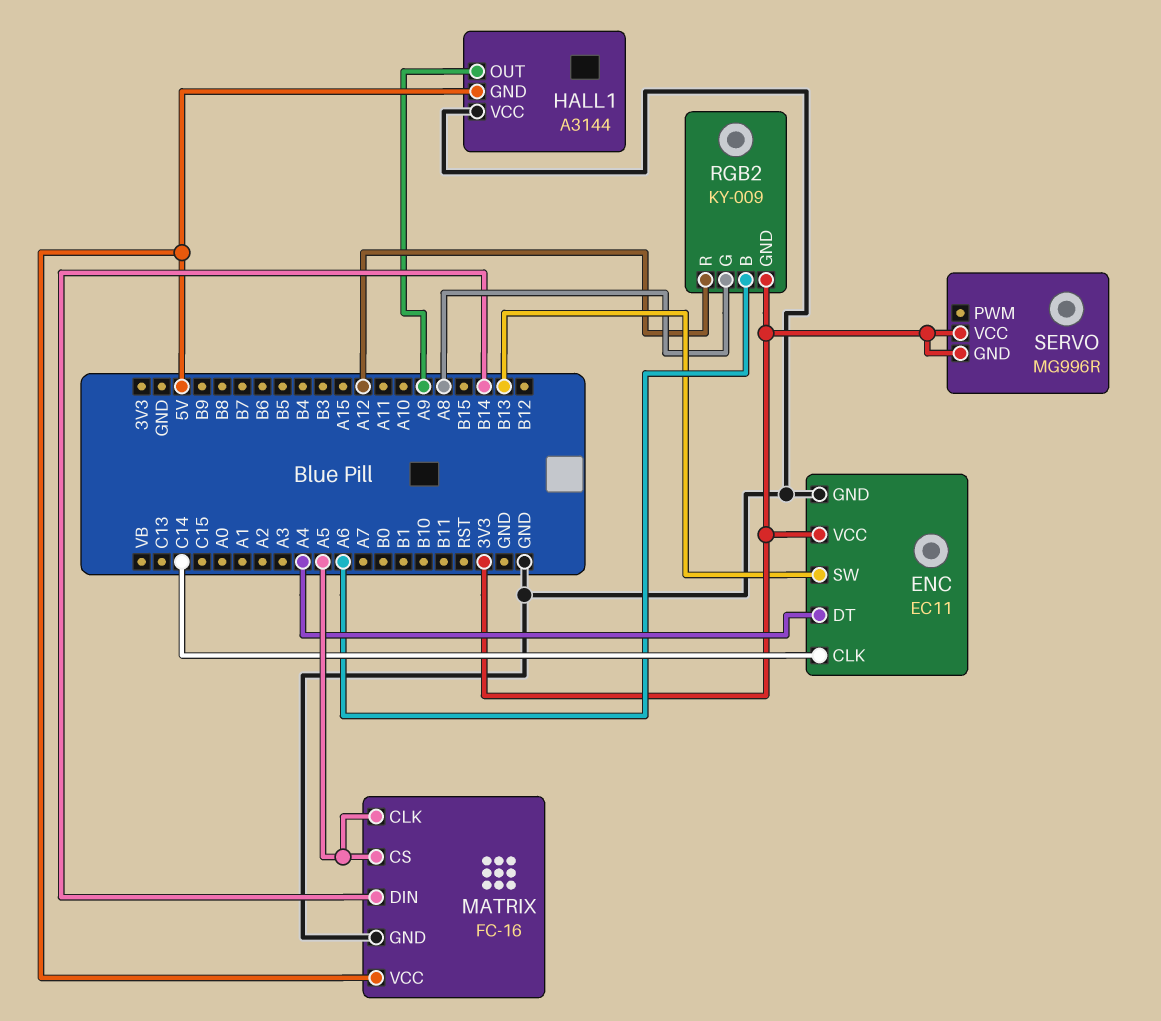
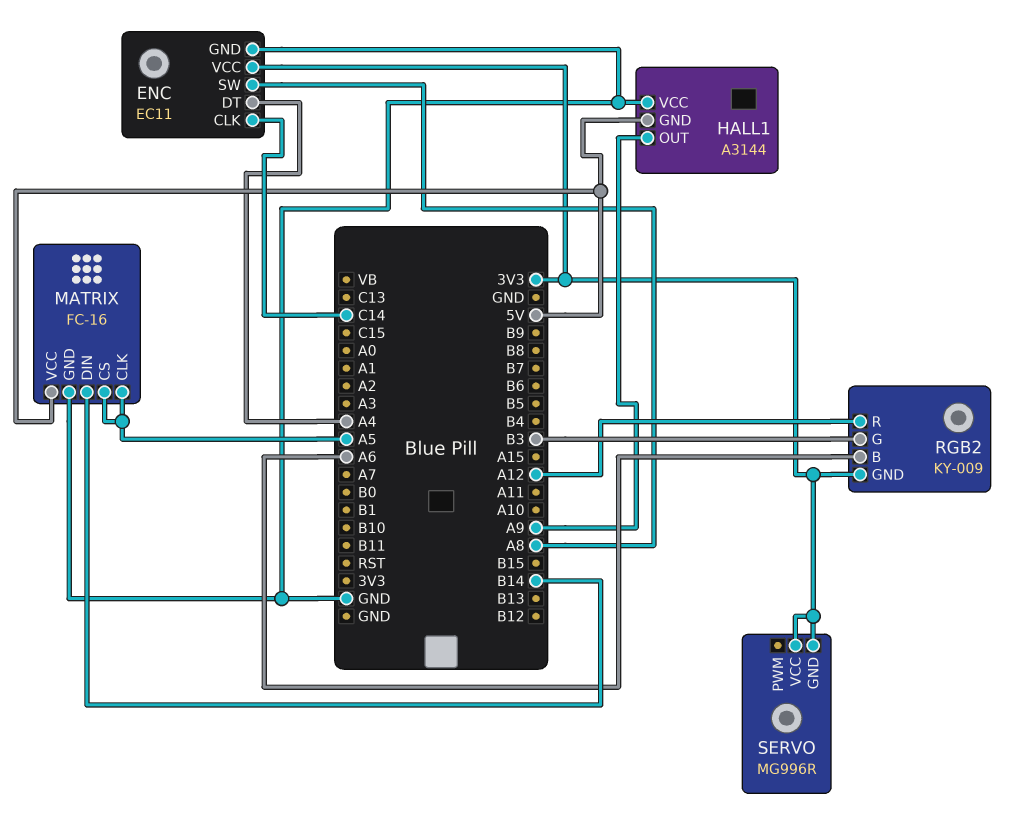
ENC pin SW: B13 -> A8
RGB2 pin G: A8 -> B3

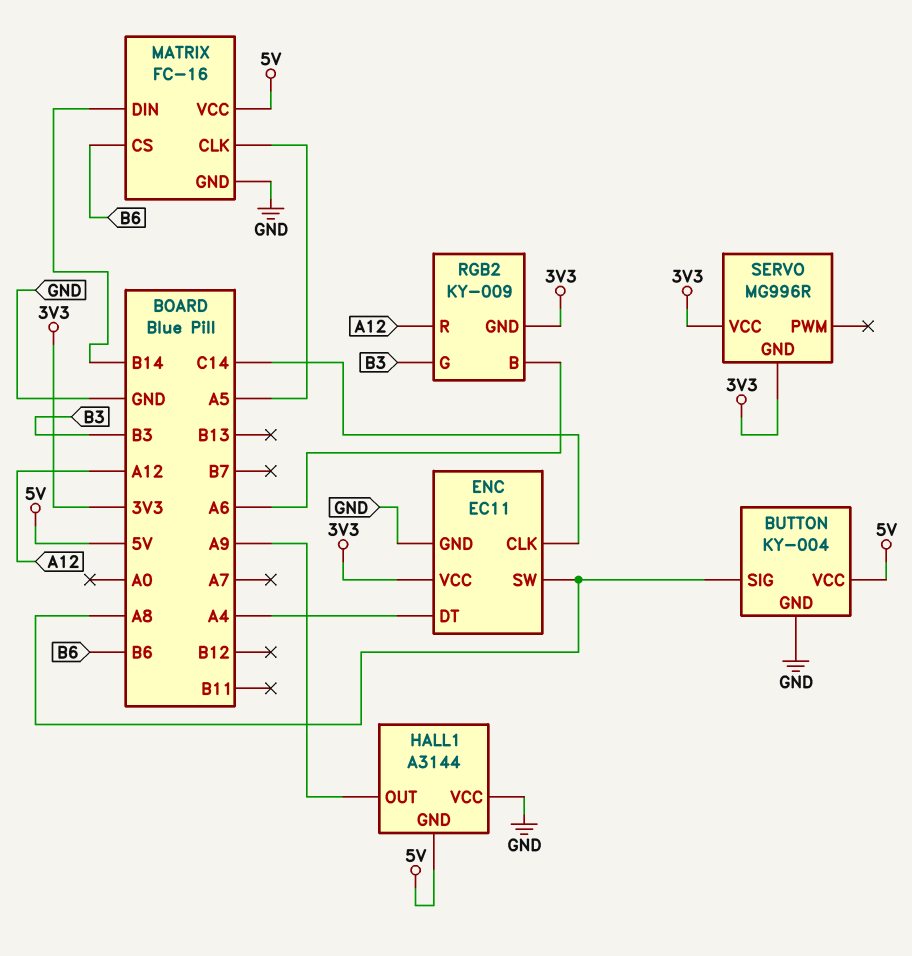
BUTTON: none -> KY-004
BUTTON pin GND: none -> GND
BUTTON pin SIG: none -> A8
BUTTON pin VCC: none -> 5V
MATRIX pin CS: A5 -> B6

